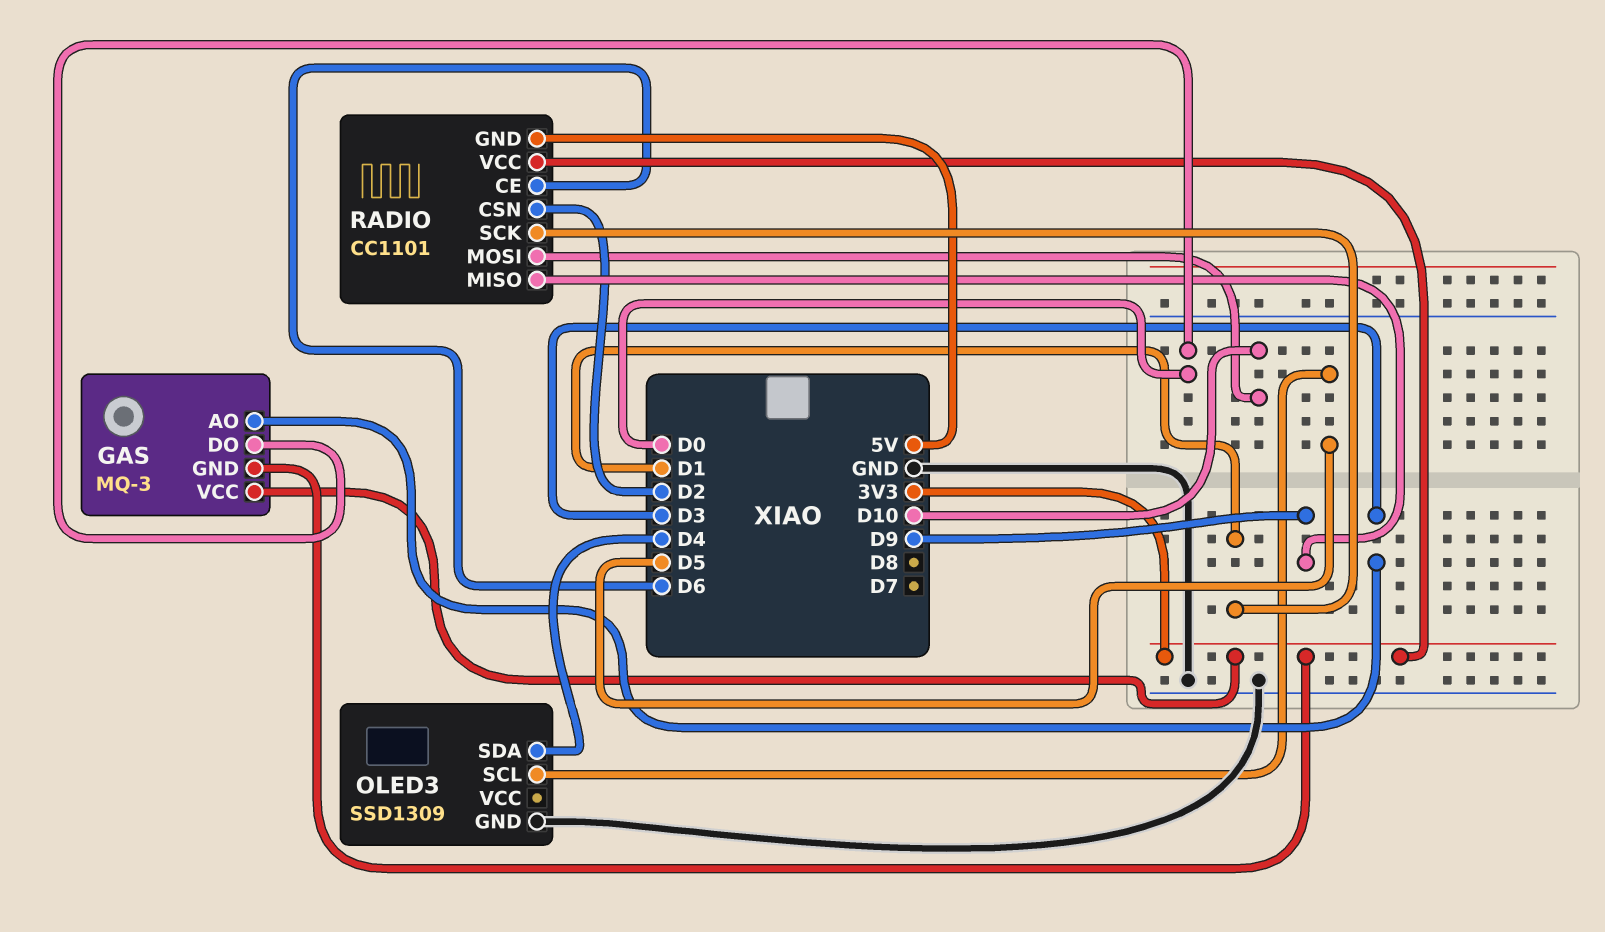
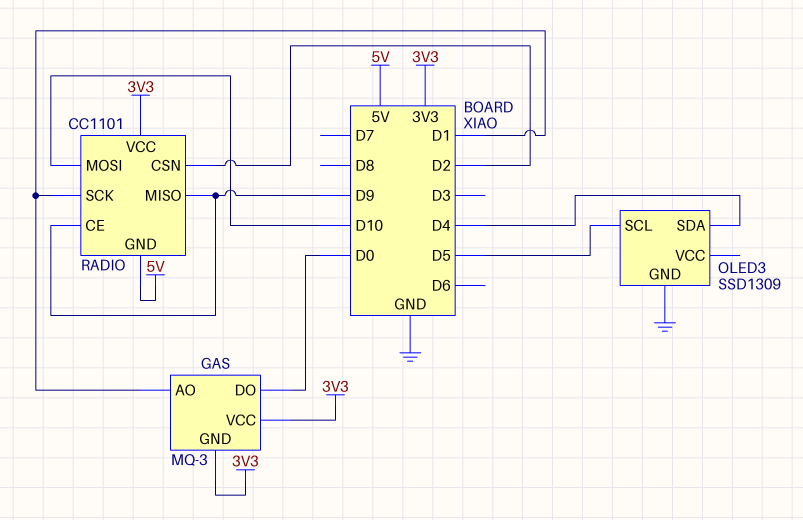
GAS pin AO: D3 -> D1
RADIO pin CE: D6 -> D9

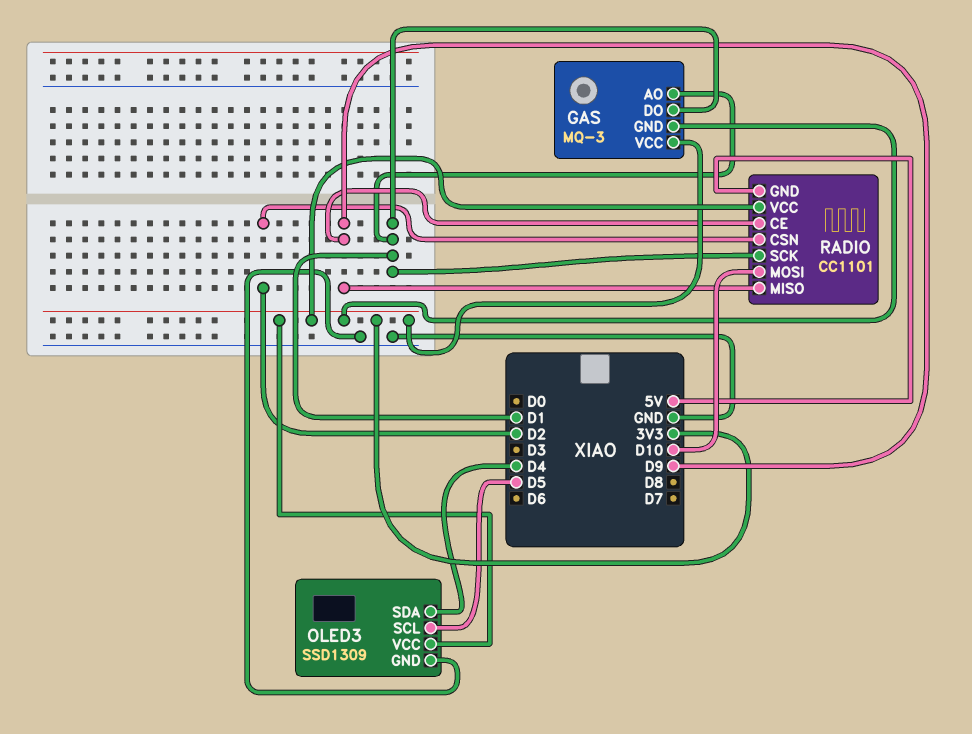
GAS pin DO: D0 -> D1
OLED3 pin VCC: none -> 3V3

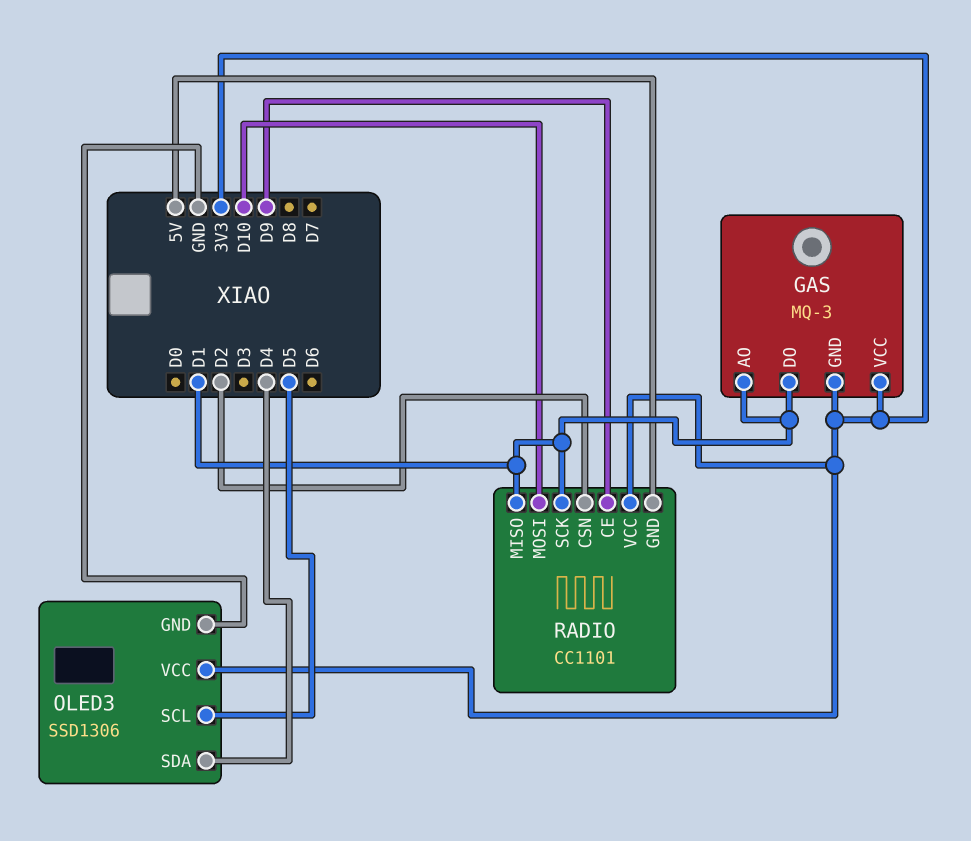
OLED3: SSD1309 -> SSD1306
RADIO pin MISO: D9 -> D1

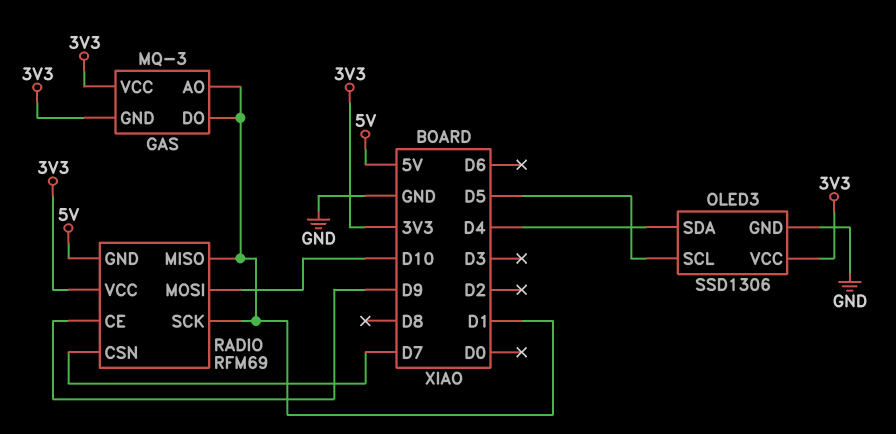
RADIO: CC1101 -> RFM69
RADIO pin CSN: D2 -> D7

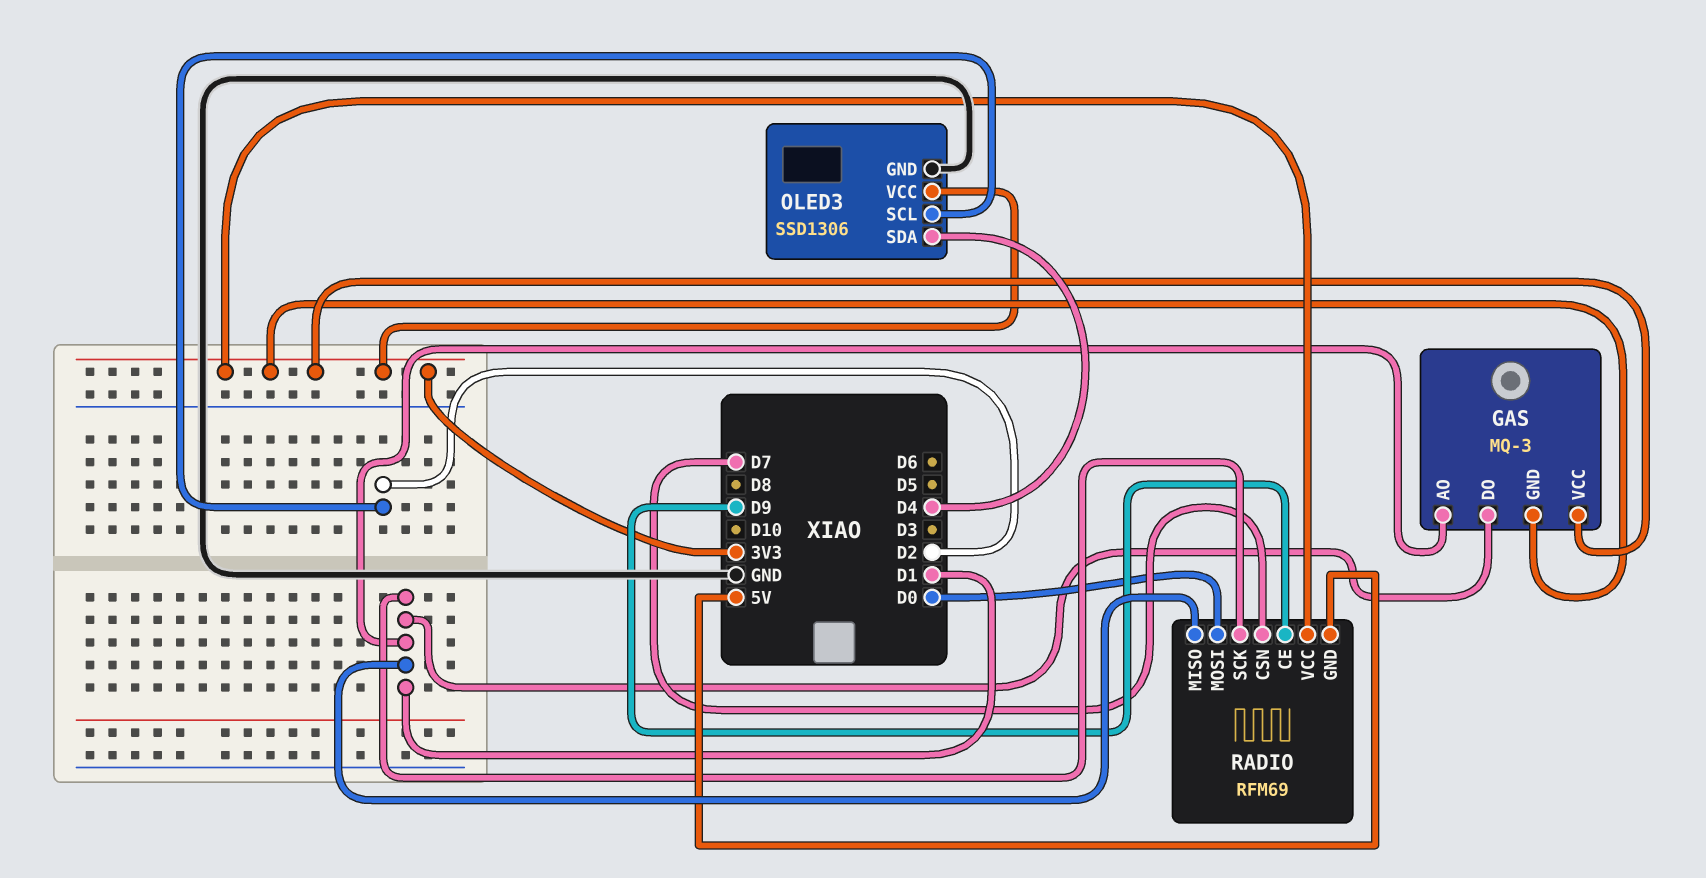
OLED3 pin SCL: D5 -> D2
RADIO pin MOSI: D10 -> D0

